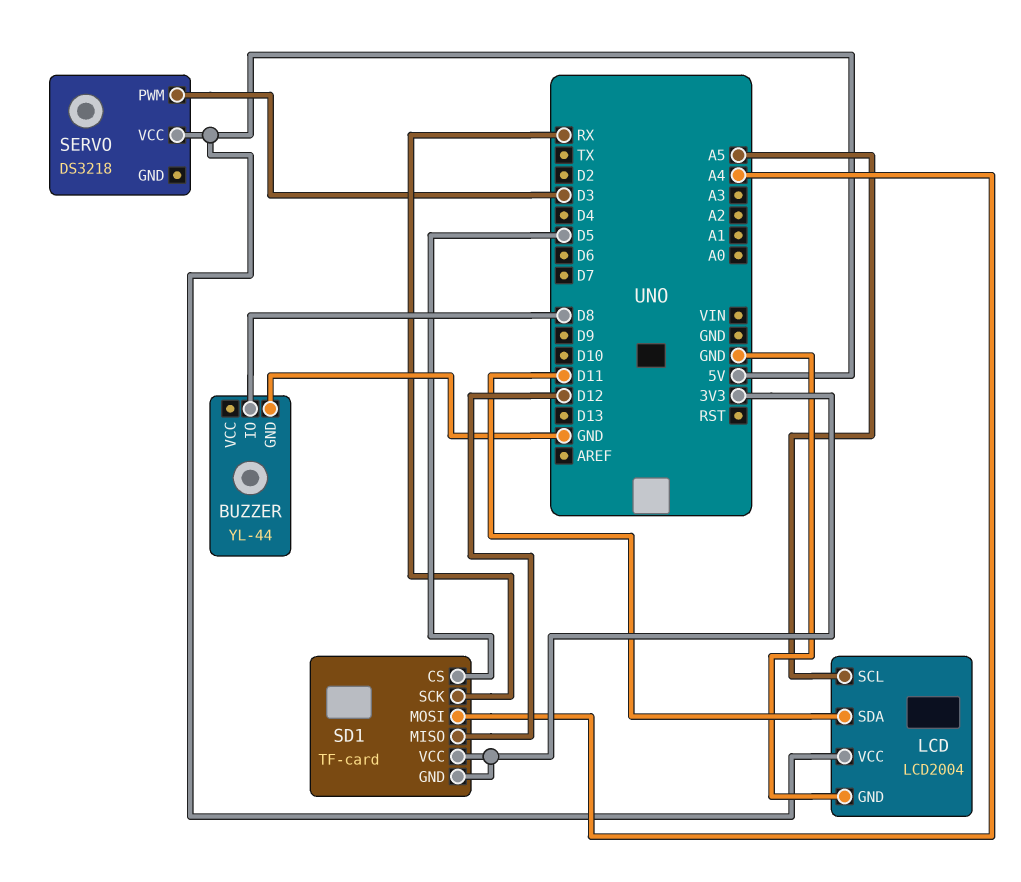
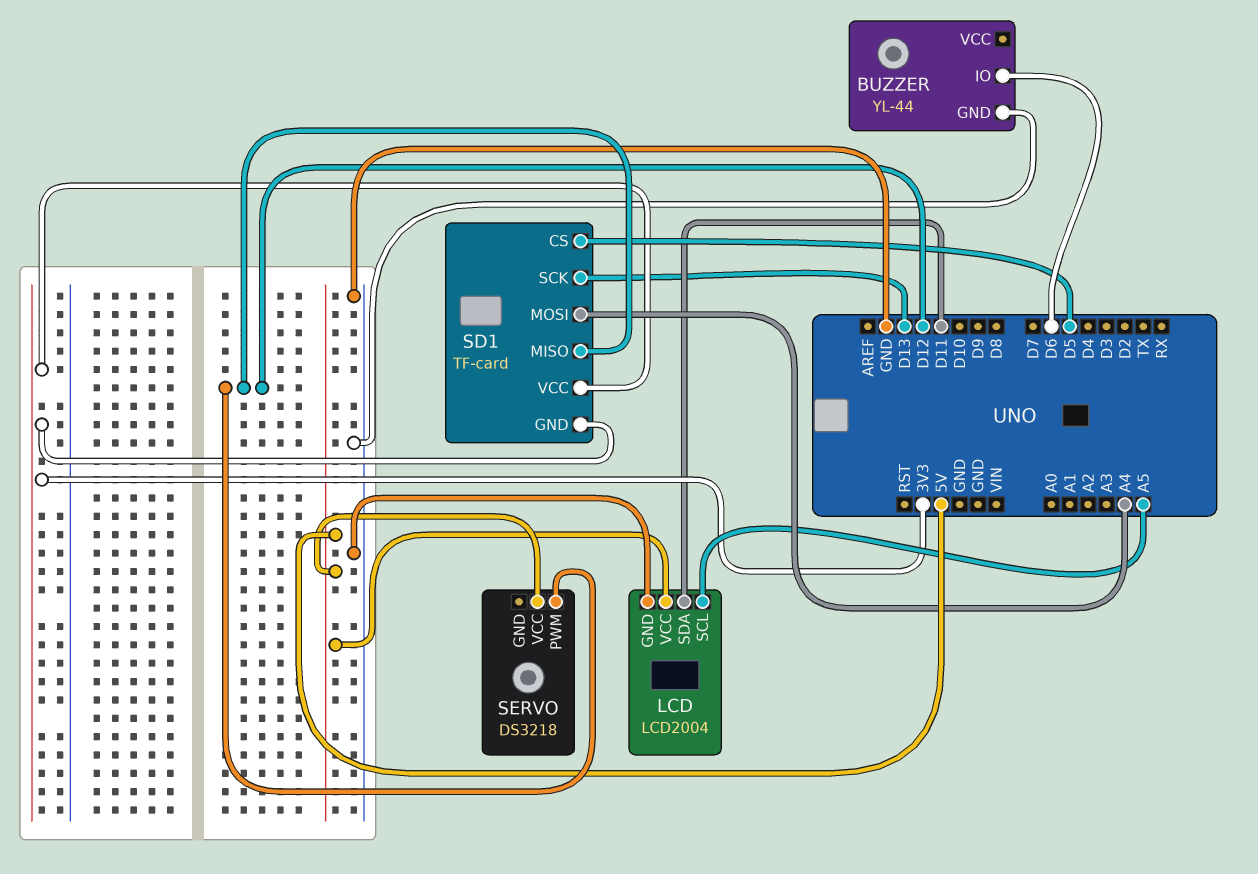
BUZZER pin IO: D8 -> D6
SD1 pin SCK: RX -> D13
SERVO pin PWM: D3 -> D12

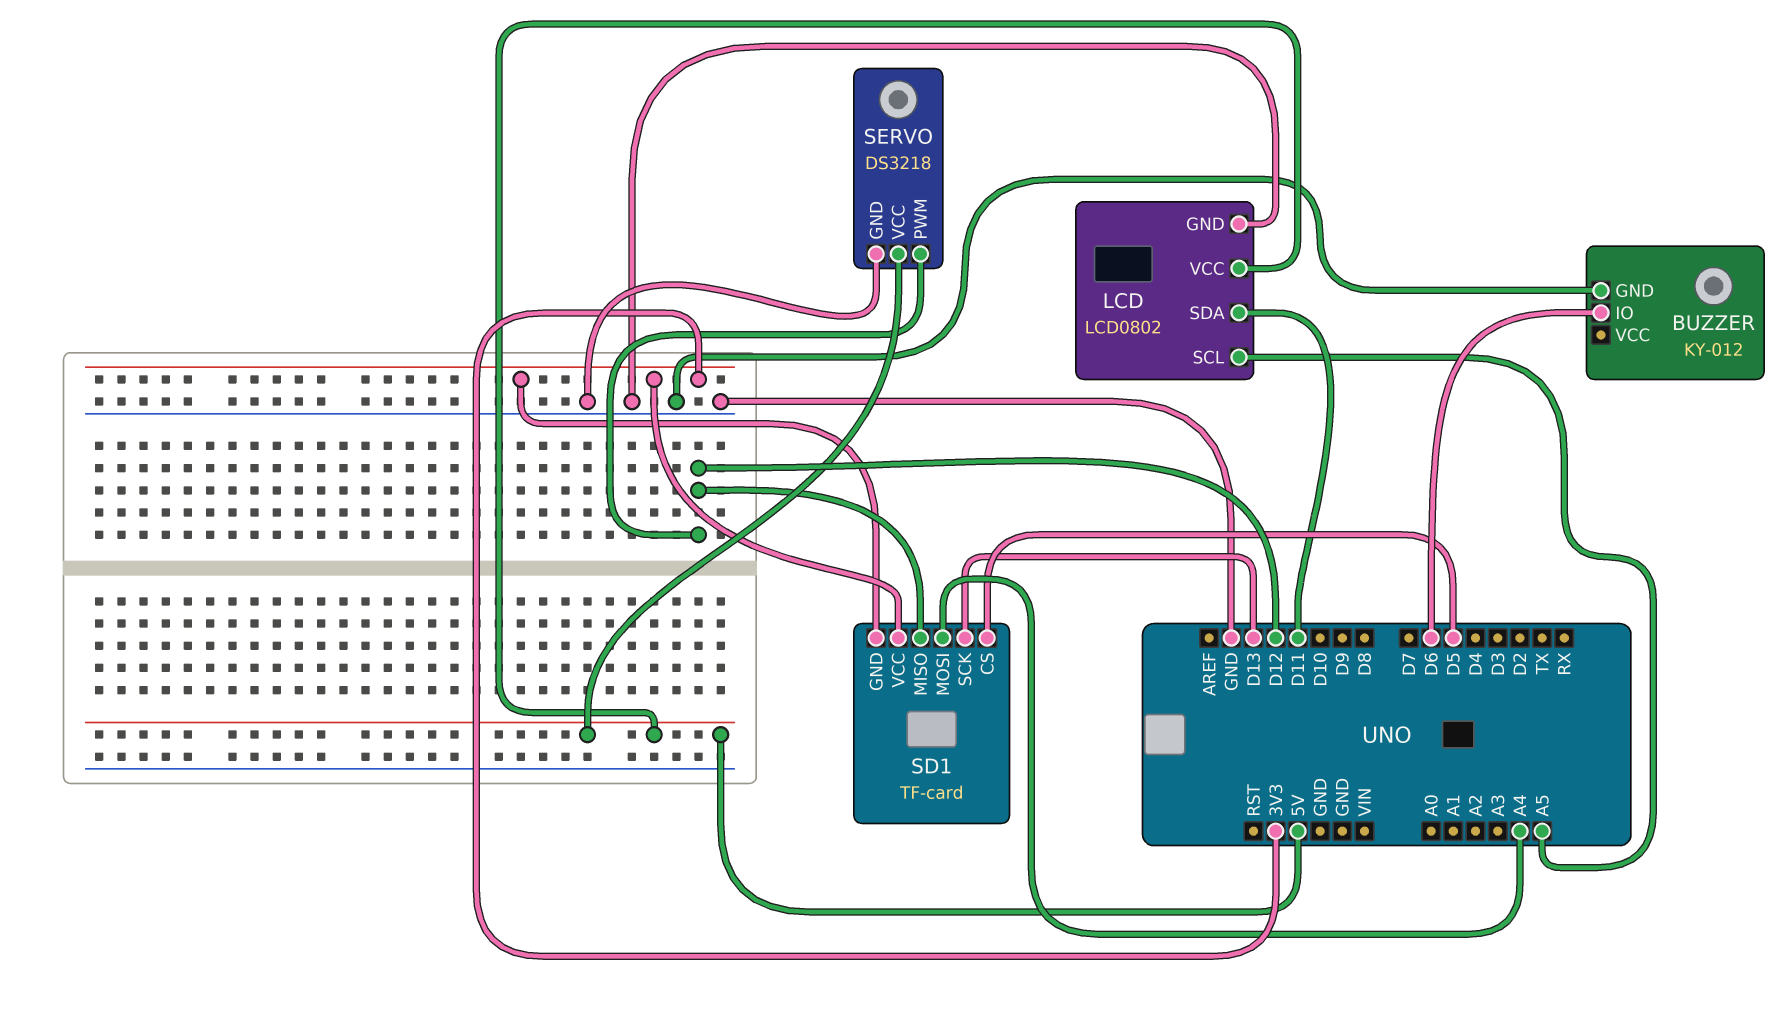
BUZZER: YL-44 -> KY-012
LCD: LCD2004 -> LCD0802
SERVO pin GND: none -> GND

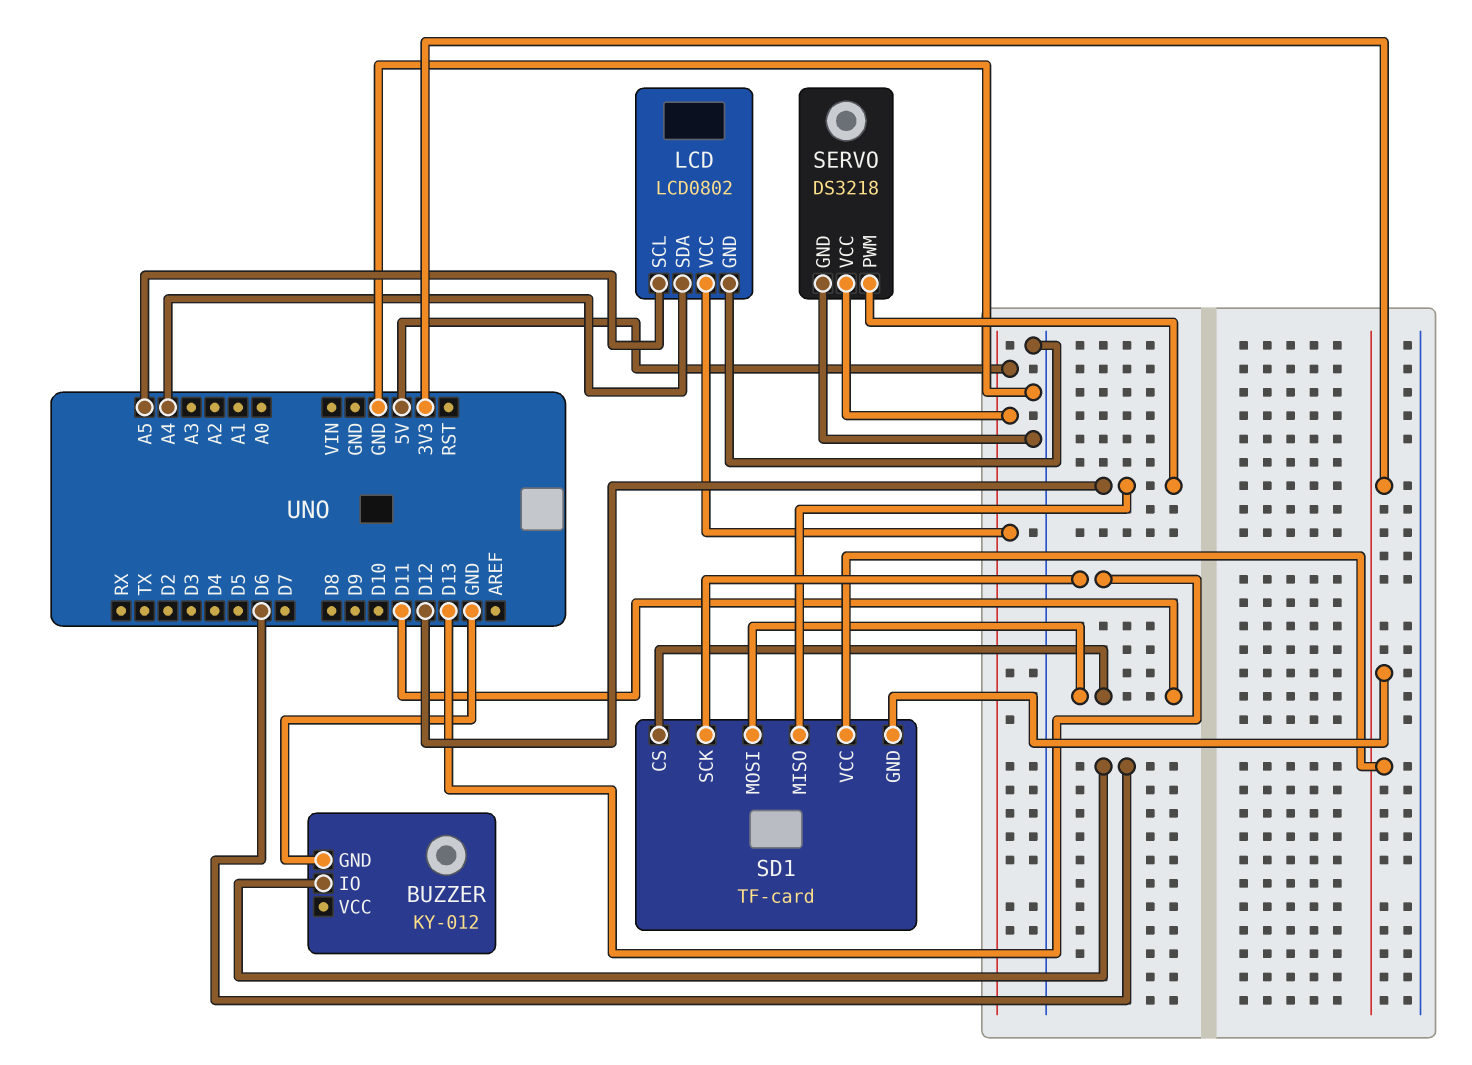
LCD pin SDA: D11 -> A4
SD1 pin CS: D5 -> D11
SD1 pin MOSI: A4 -> D11

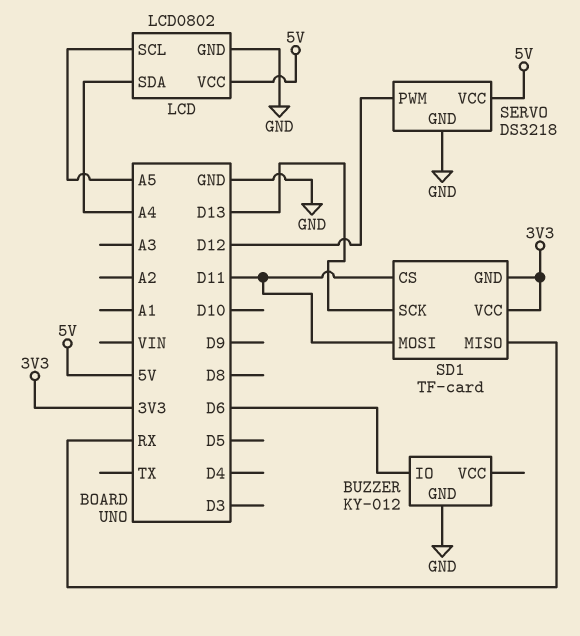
SD1 pin MISO: D12 -> RX

